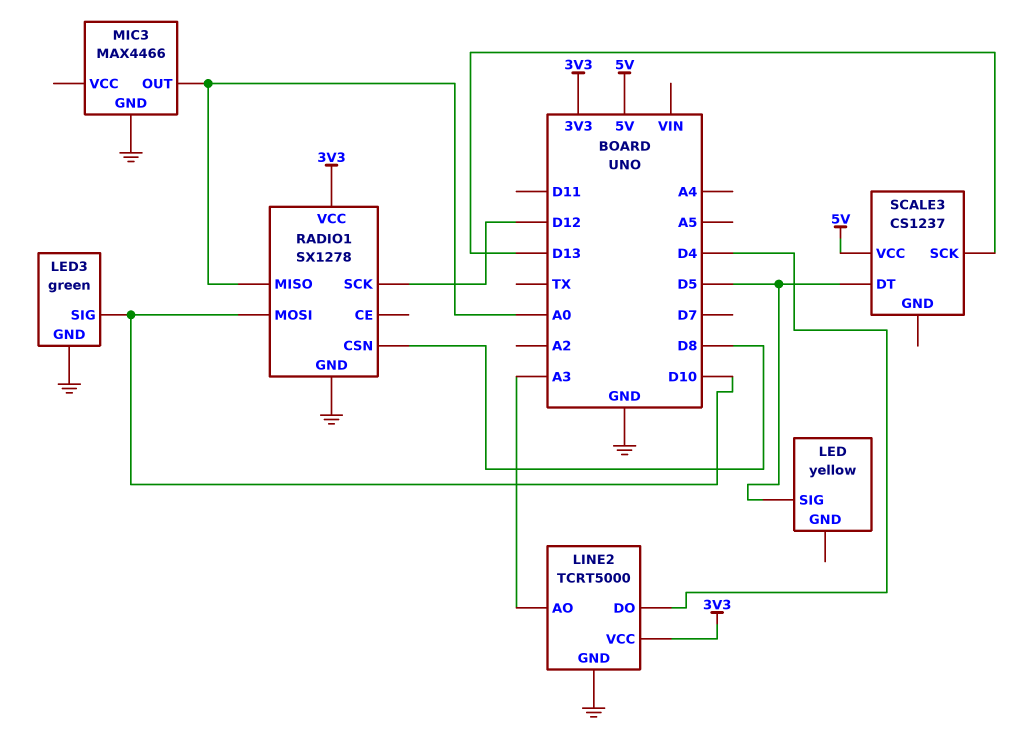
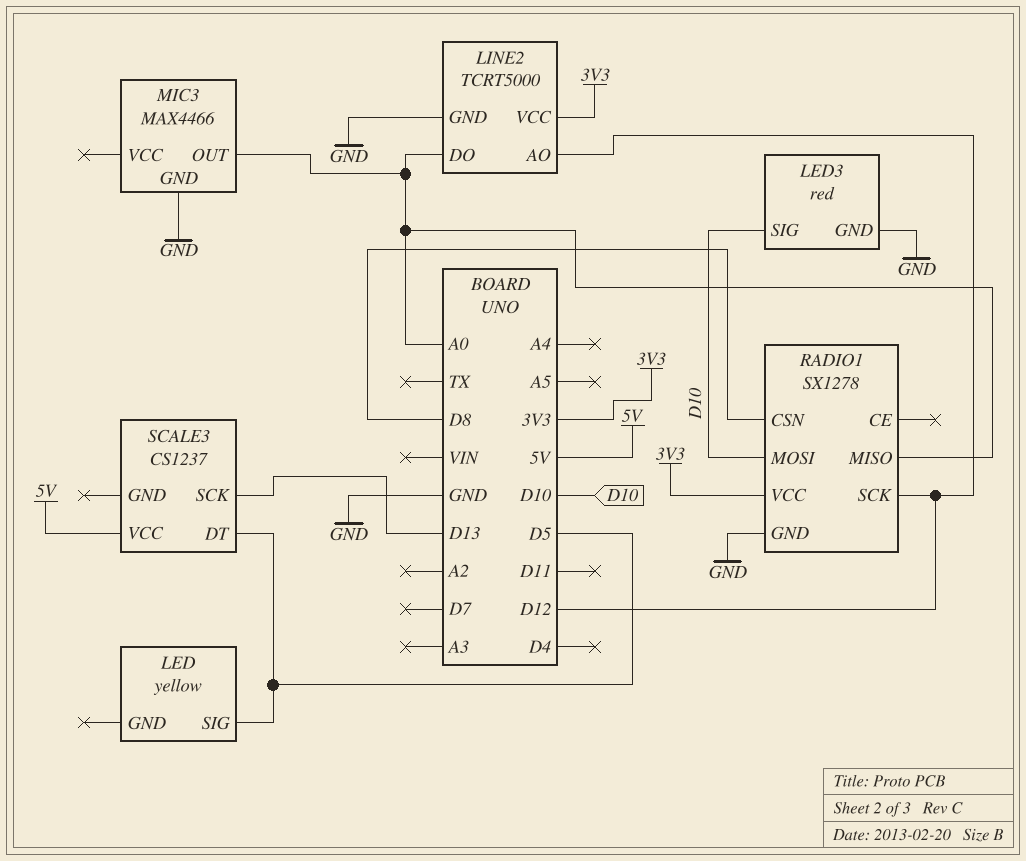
LED3: green -> red
LINE2 pin AO: A3 -> D12
LINE2 pin DO: D4 -> A0

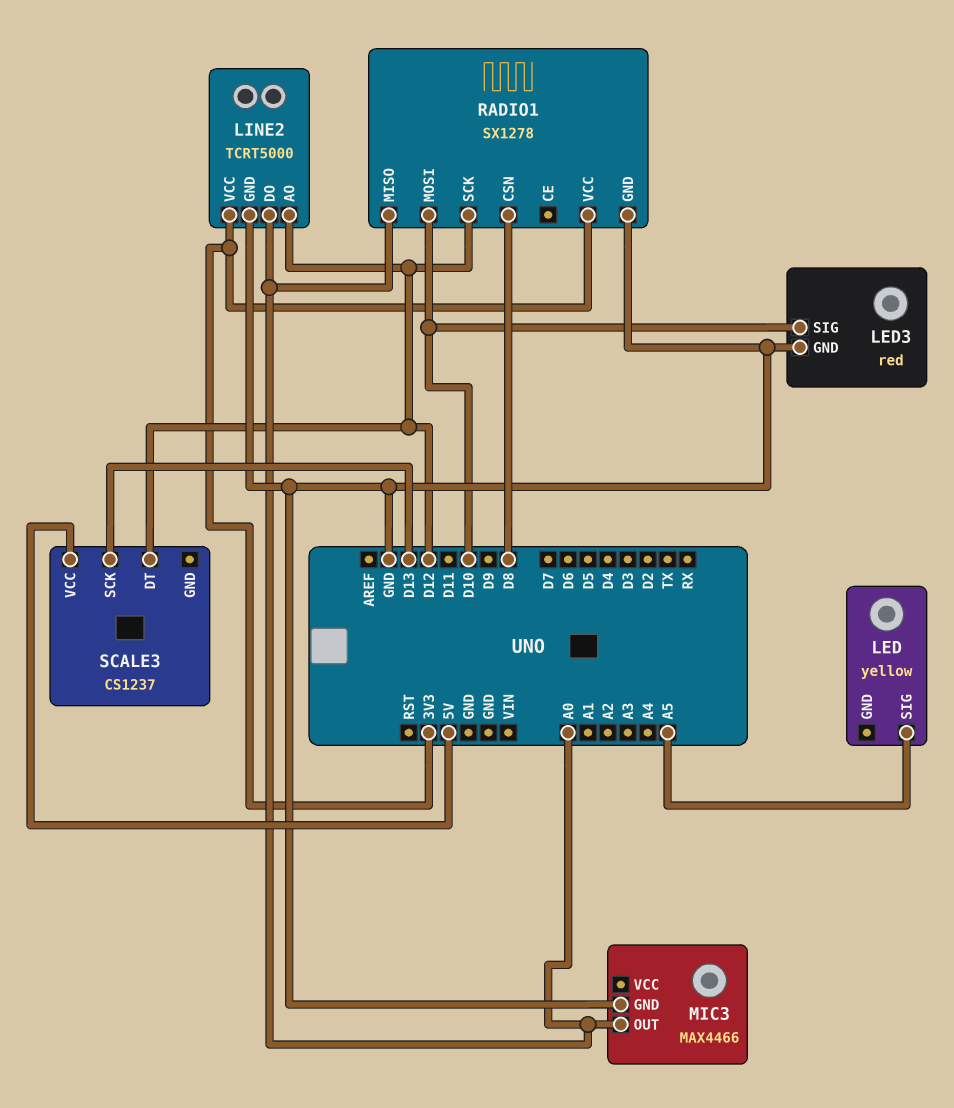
LED pin SIG: D5 -> A5
SCALE3 pin DT: D5 -> D12

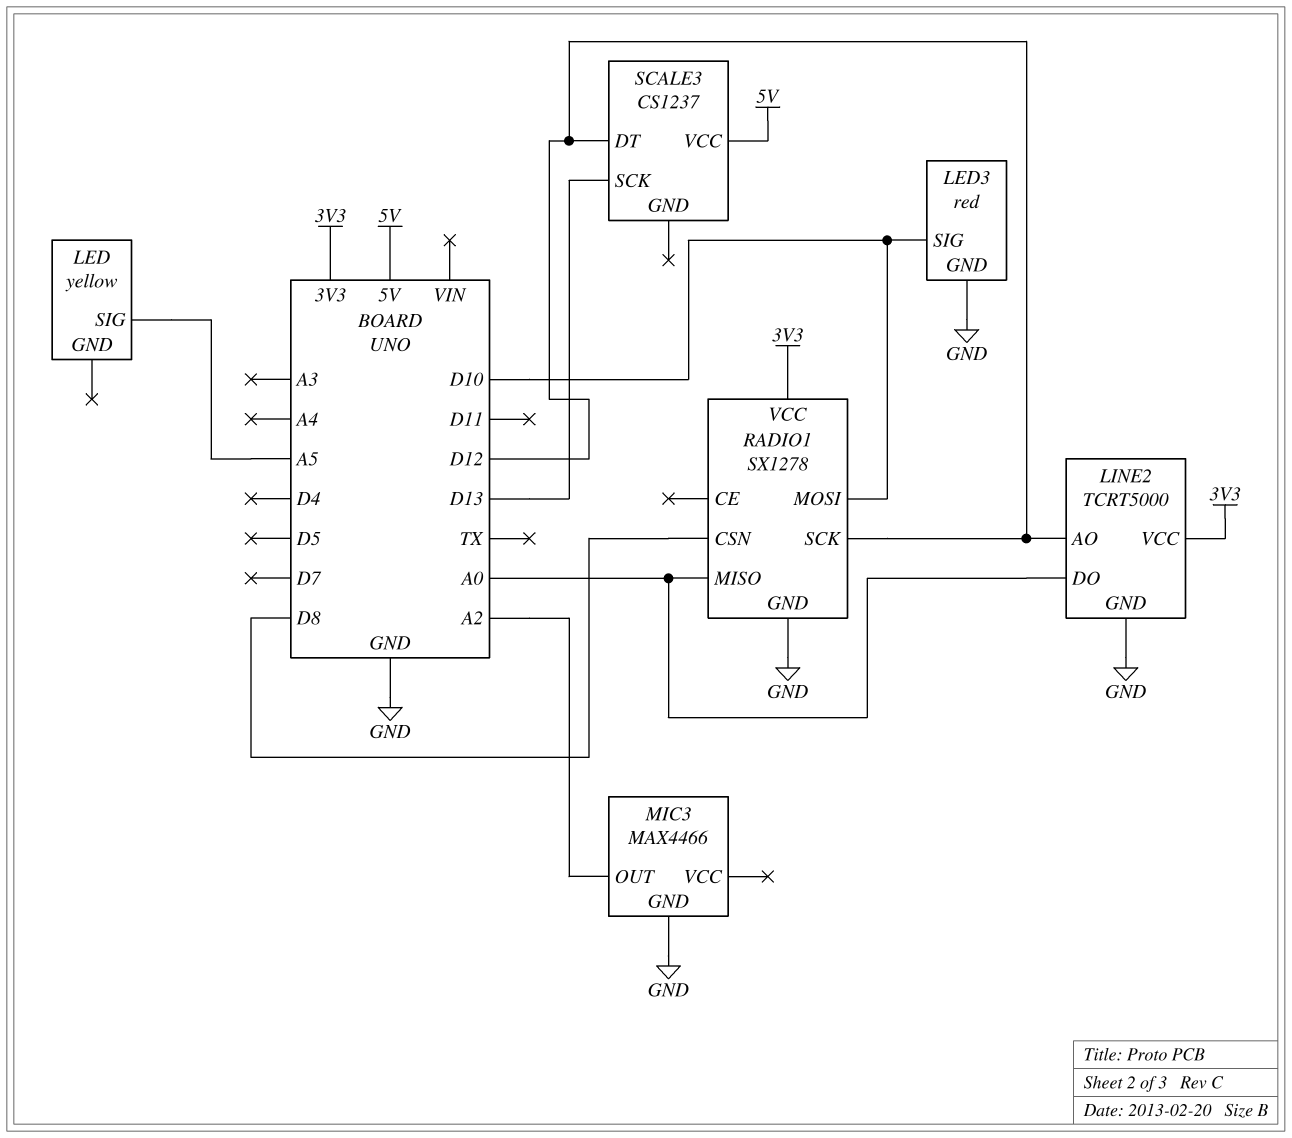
MIC3 pin OUT: A0 -> A2

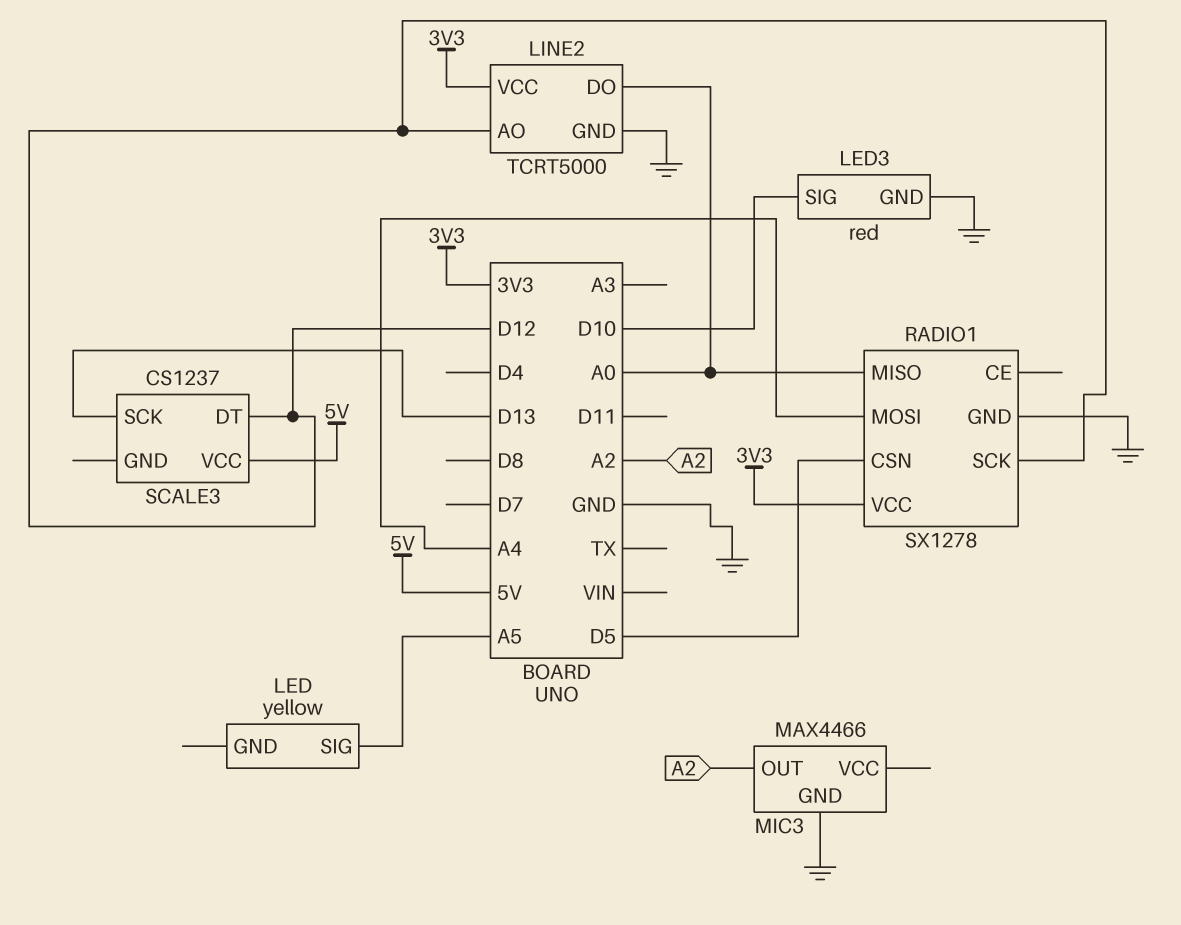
RADIO1 pin CSN: D8 -> D5
RADIO1 pin MOSI: D10 -> A4

